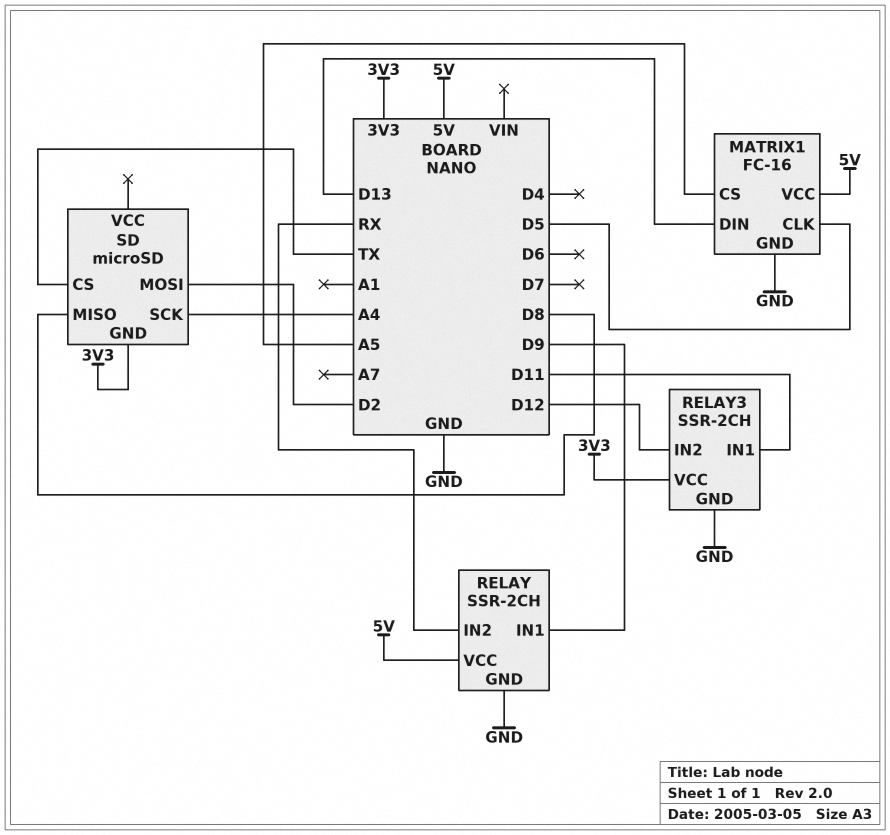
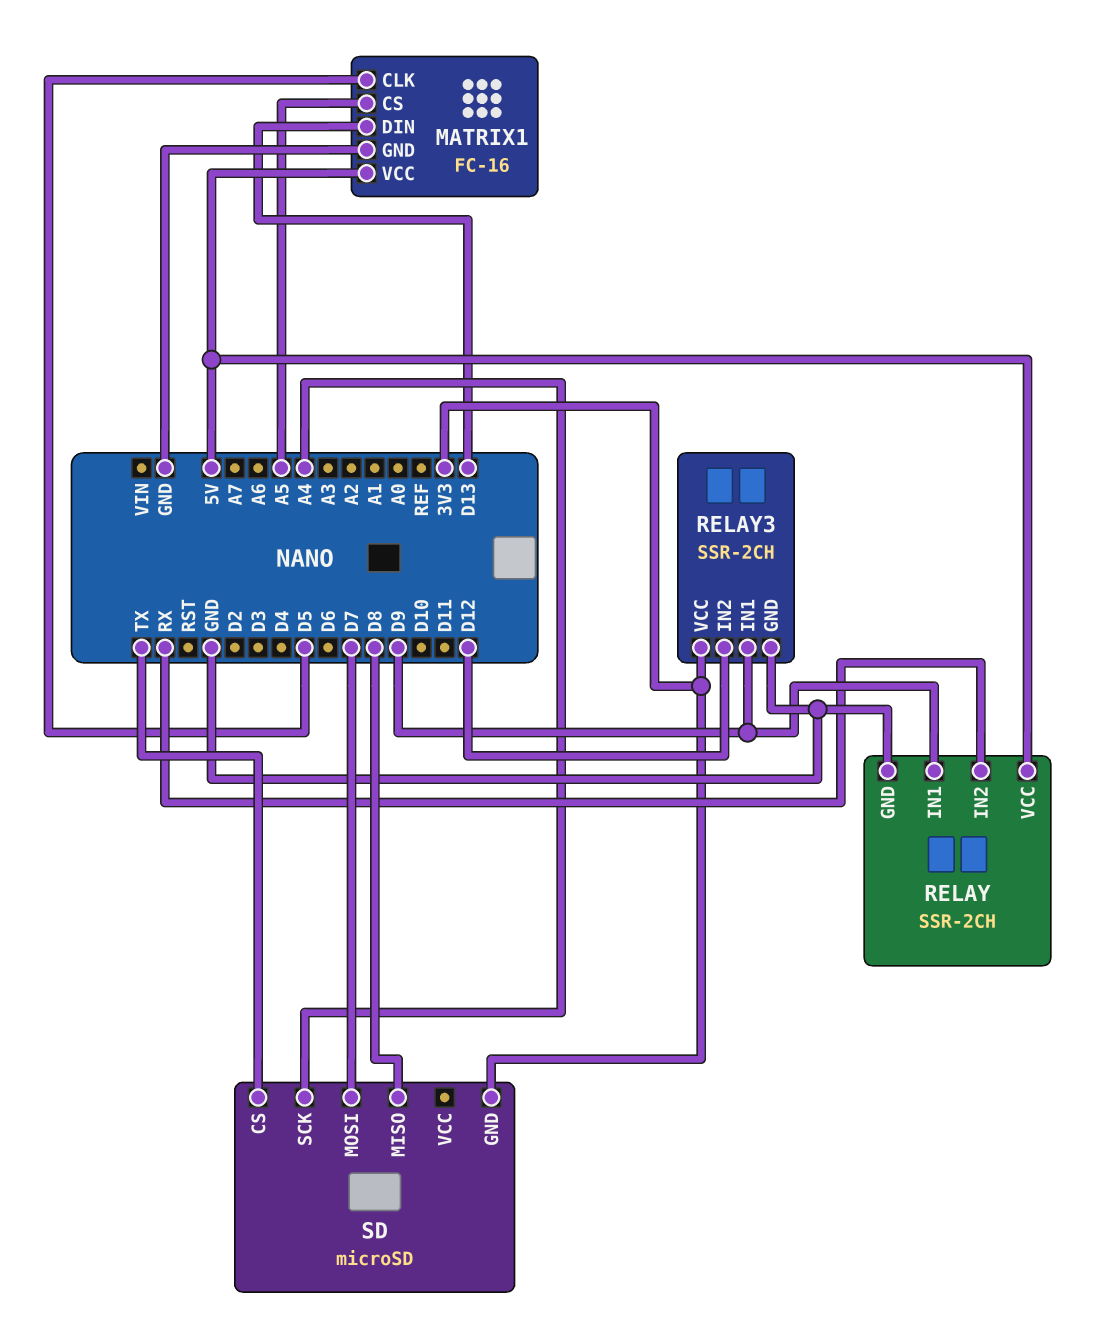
RELAY3 pin IN1: D11 -> D9
SD pin MOSI: D2 -> D7

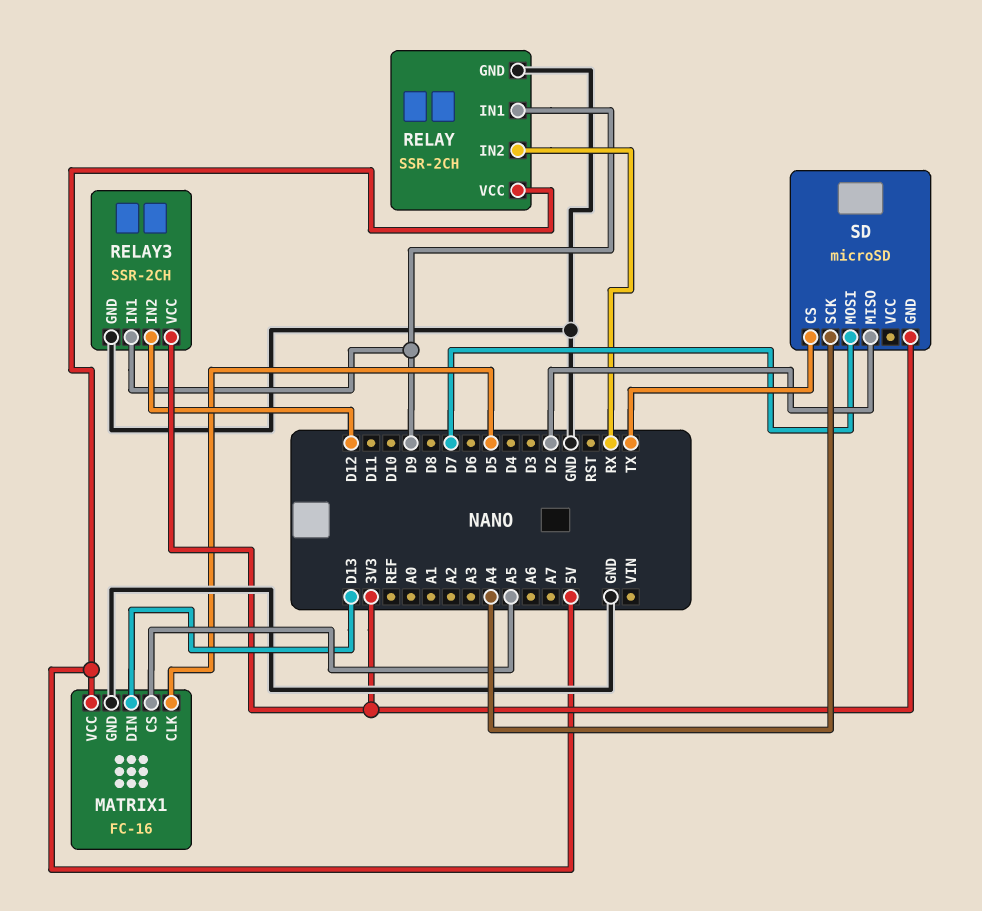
SD pin MISO: D8 -> D2

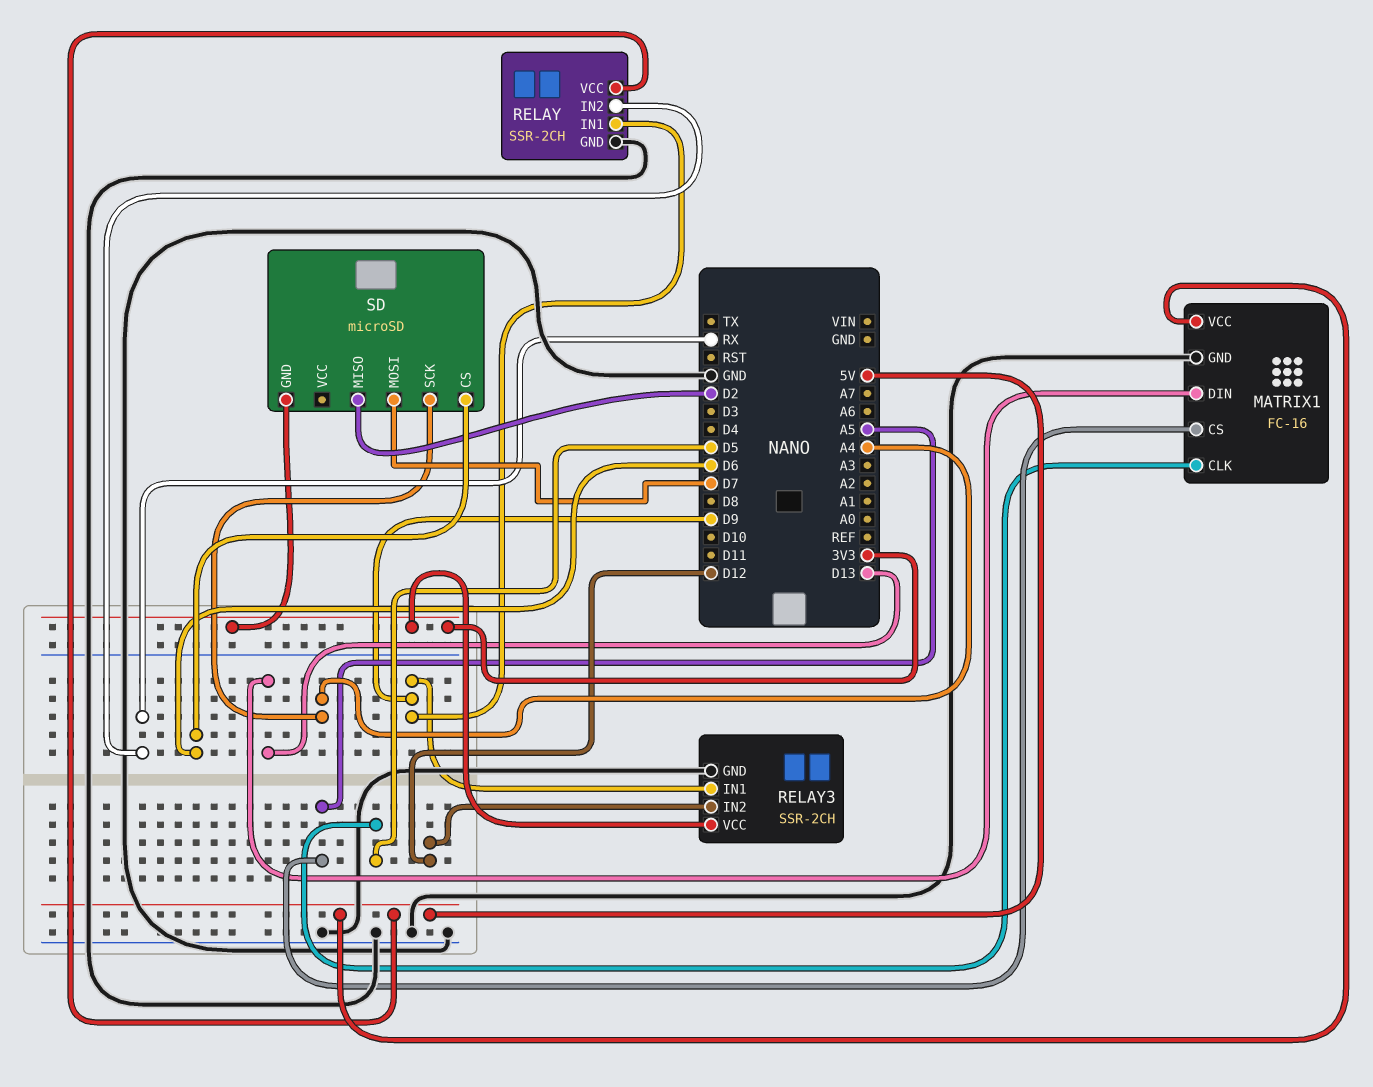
SD pin CS: TX -> D6

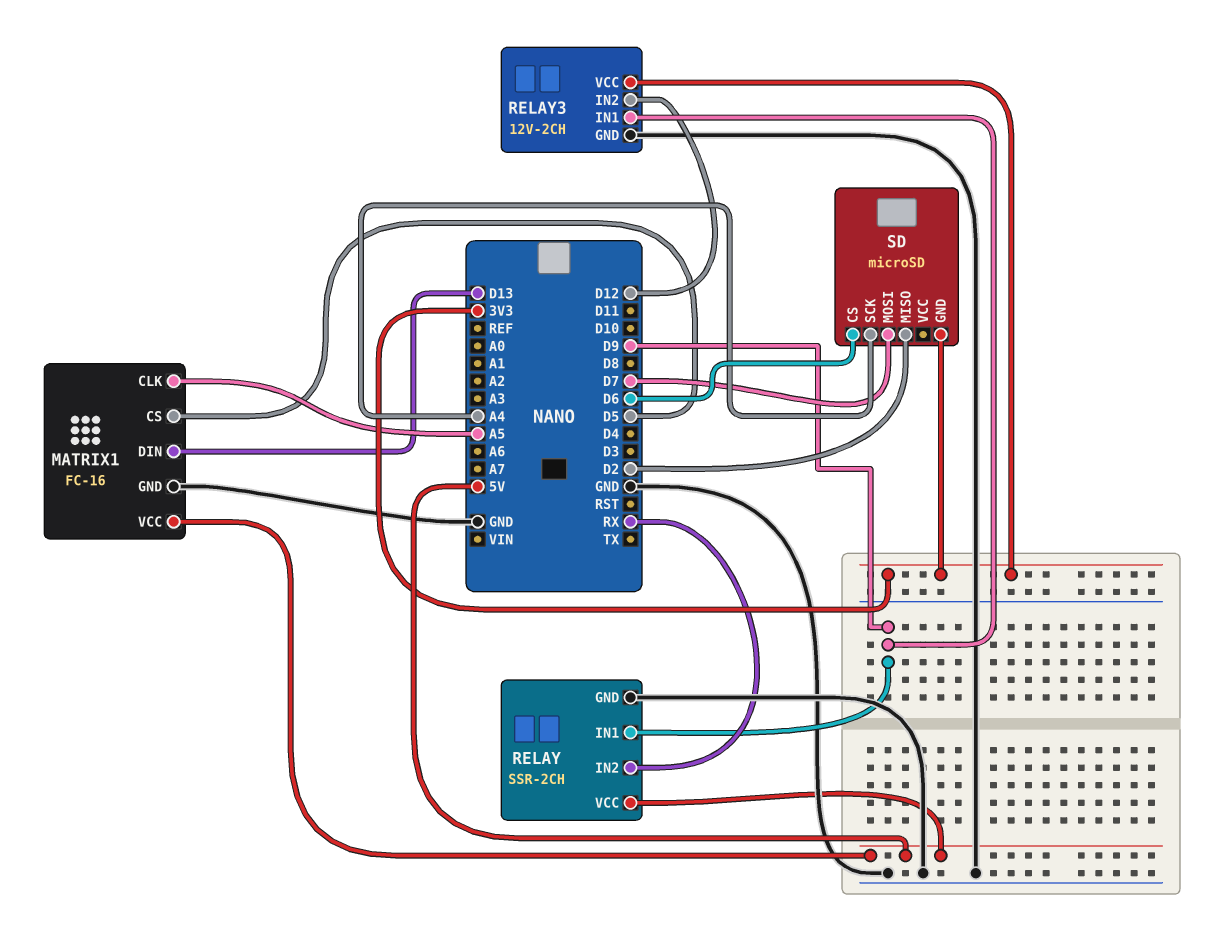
MATRIX1 pin CLK: D5 -> A5
MATRIX1 pin CS: A5 -> D5
RELAY3: SSR-2CH -> 12V-2CH

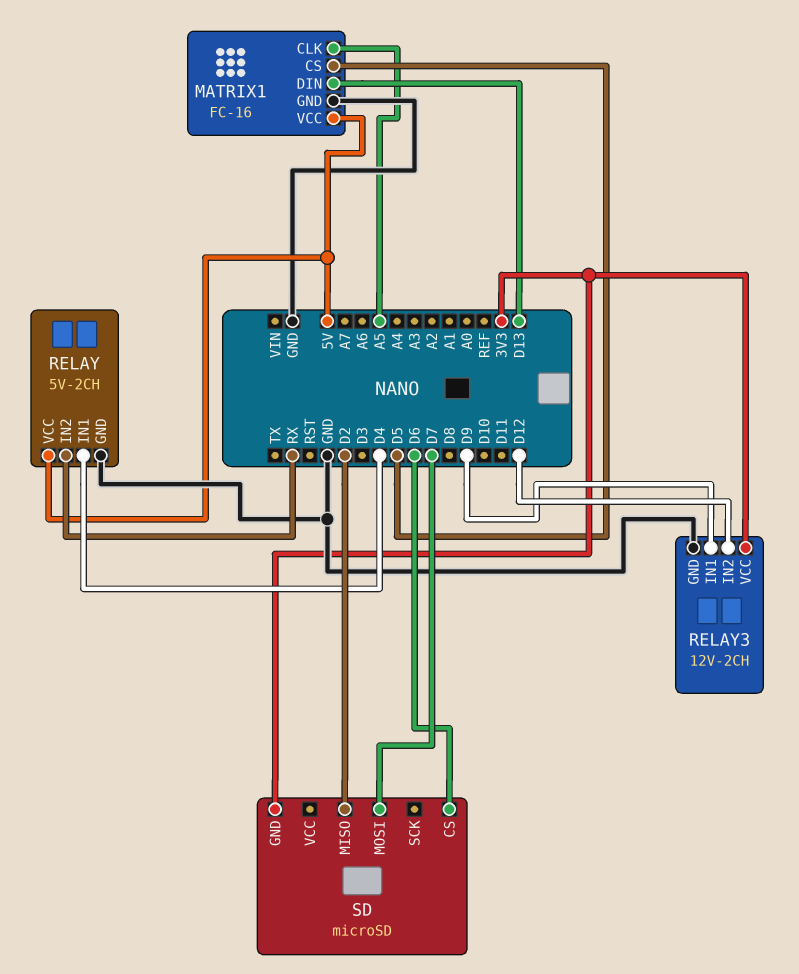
RELAY: SSR-2CH -> 5V-2CH
RELAY pin IN1: D9 -> D4
SD pin SCK: A4 -> none

